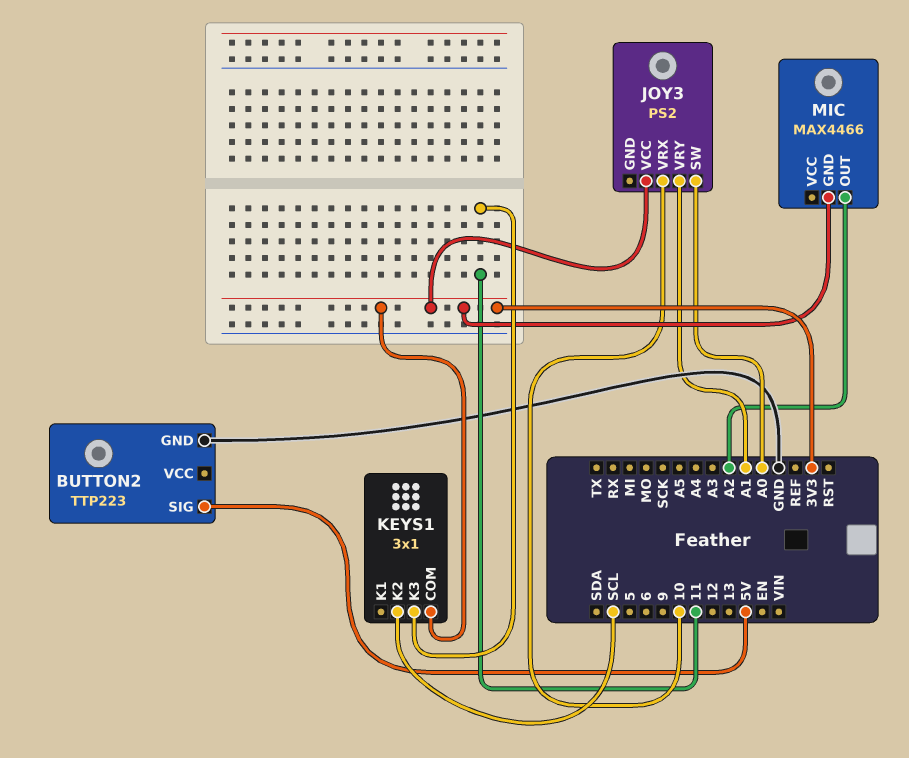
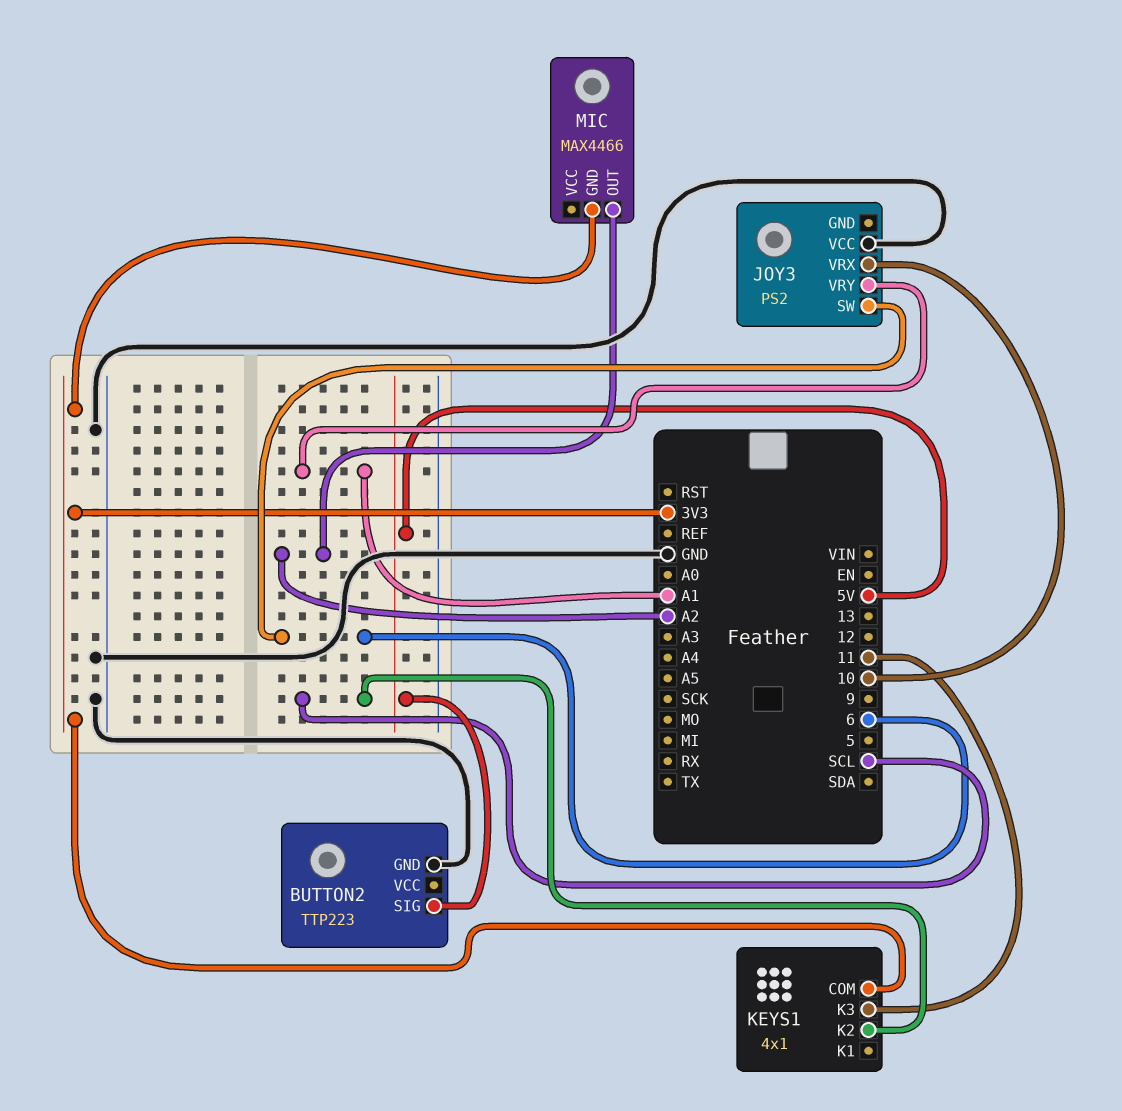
JOY3 pin SW: A0 -> 6
JOY3 pin VCC: 3V3 -> GND
KEYS1: 3x1 -> 4x1

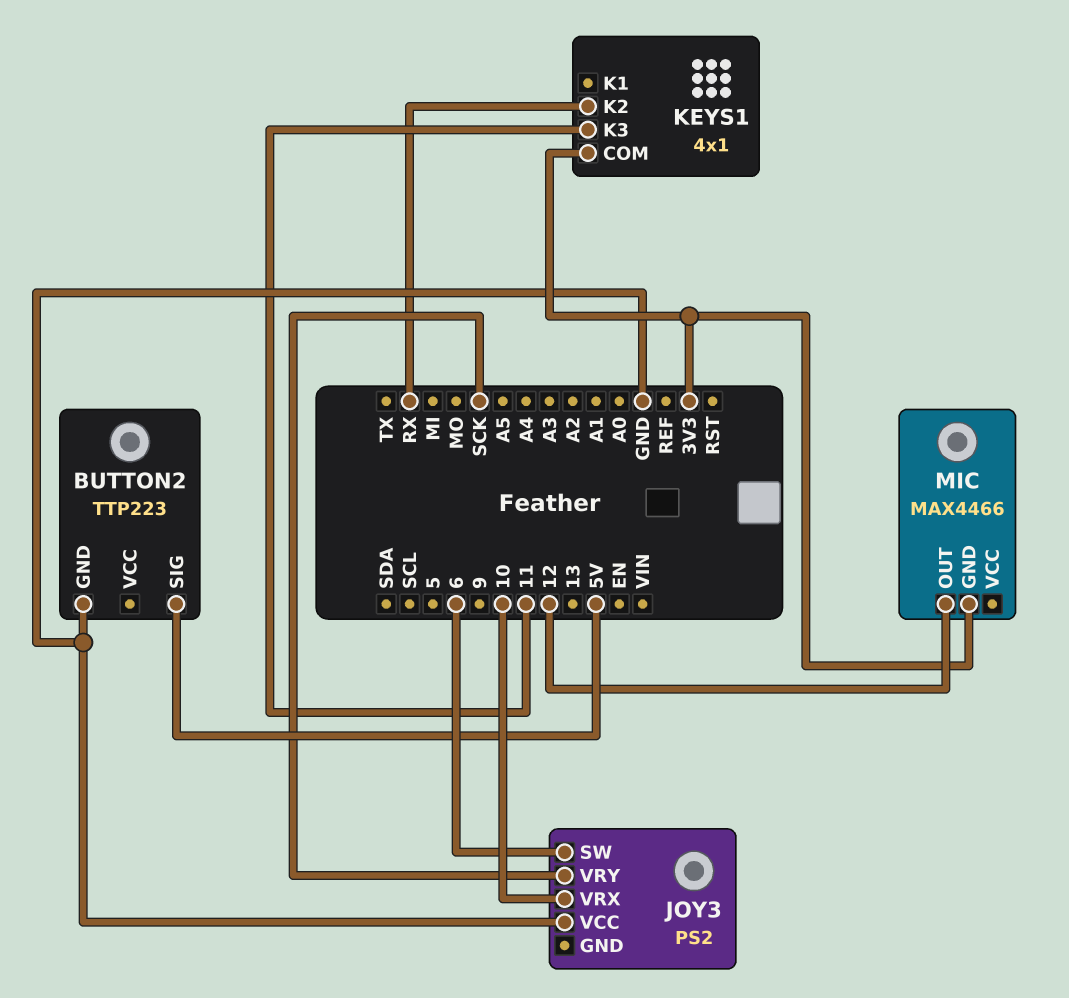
JOY3 pin VRY: A1 -> SCK
KEYS1 pin K2: SCL -> RX
MIC pin OUT: A2 -> 12

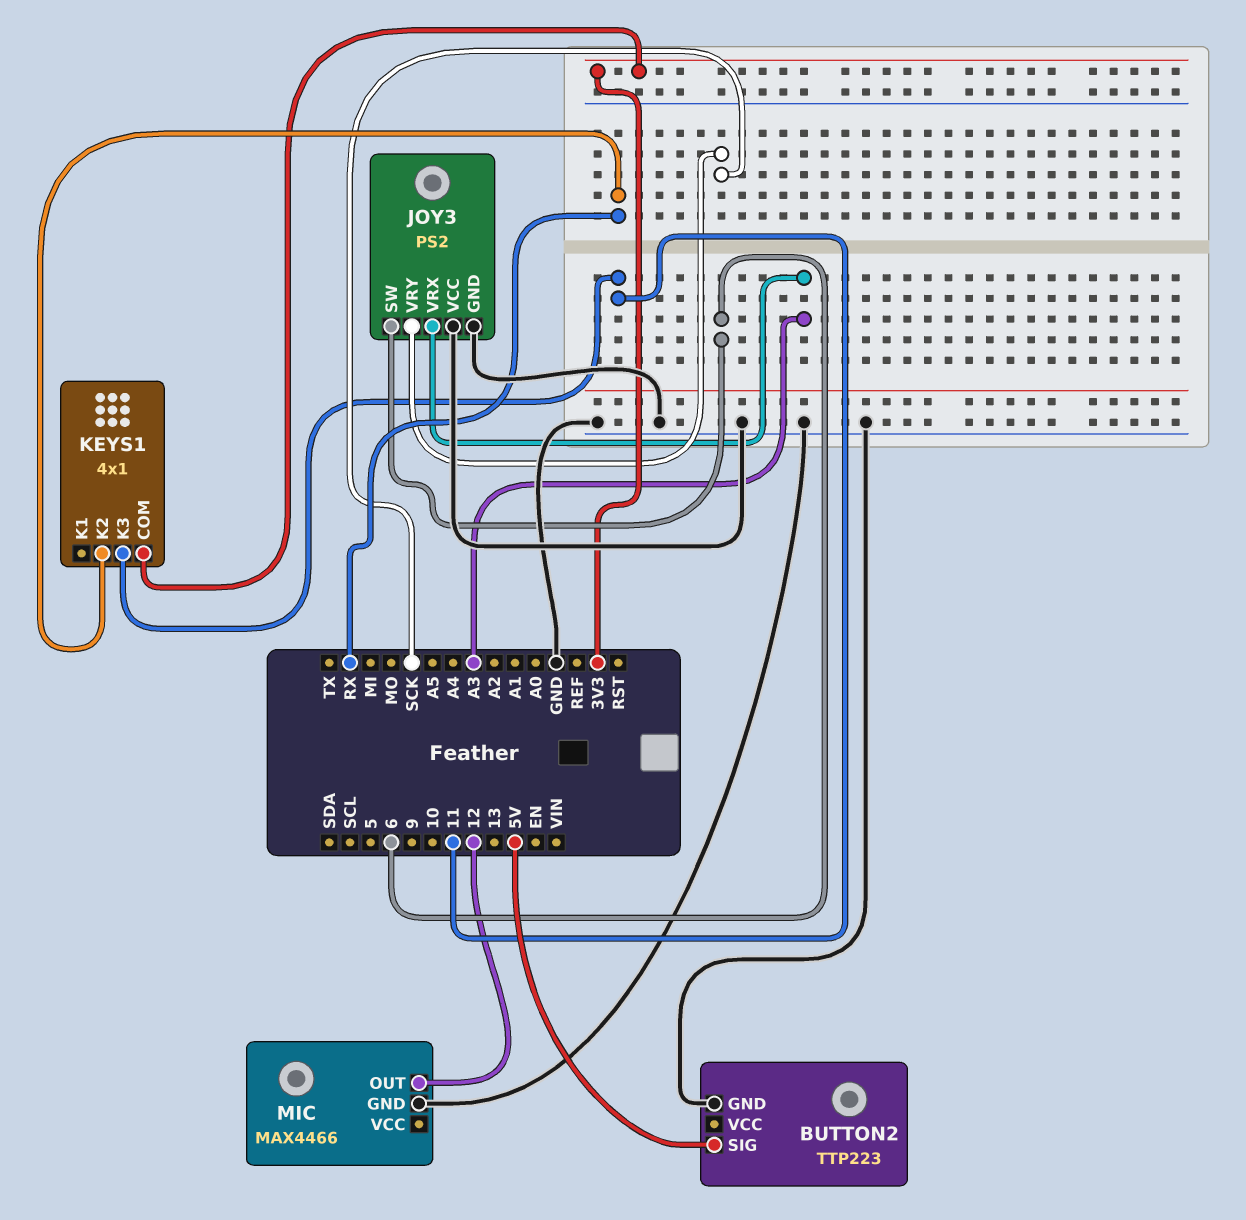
JOY3 pin GND: none -> GND
JOY3 pin VRX: 10 -> A3
MIC pin GND: 3V3 -> GND

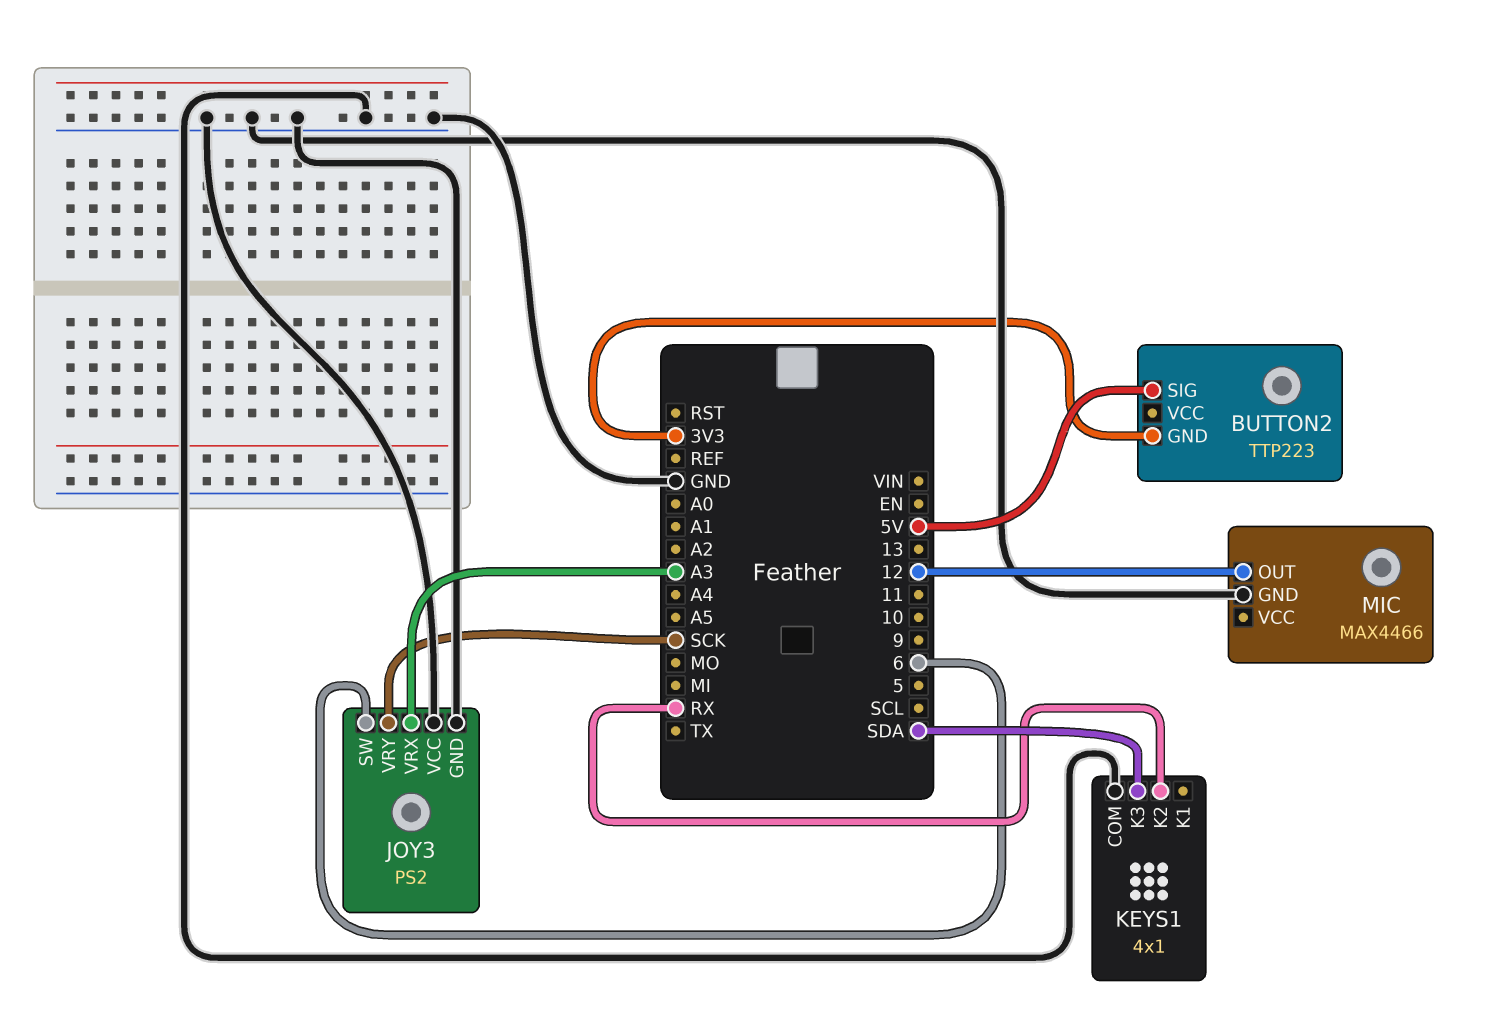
BUTTON2 pin GND: GND -> 3V3
KEYS1 pin COM: 3V3 -> GND
KEYS1 pin K3: 11 -> SDA

